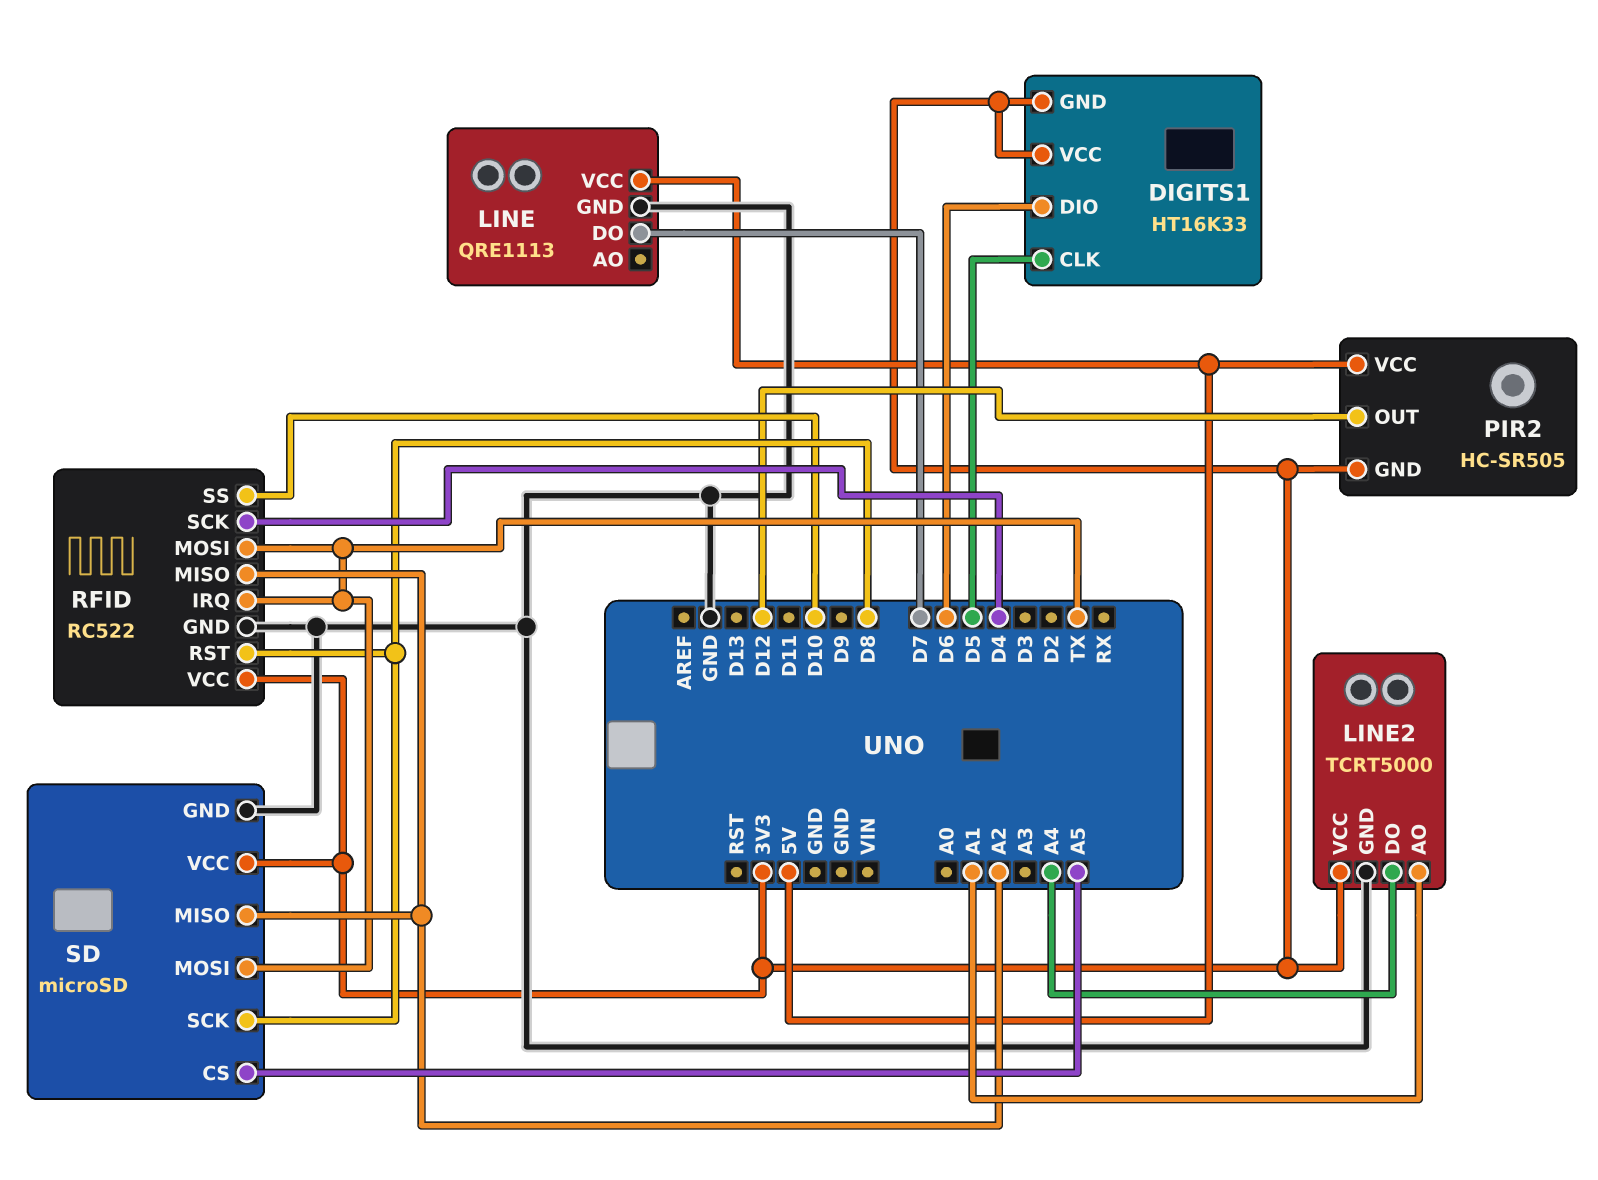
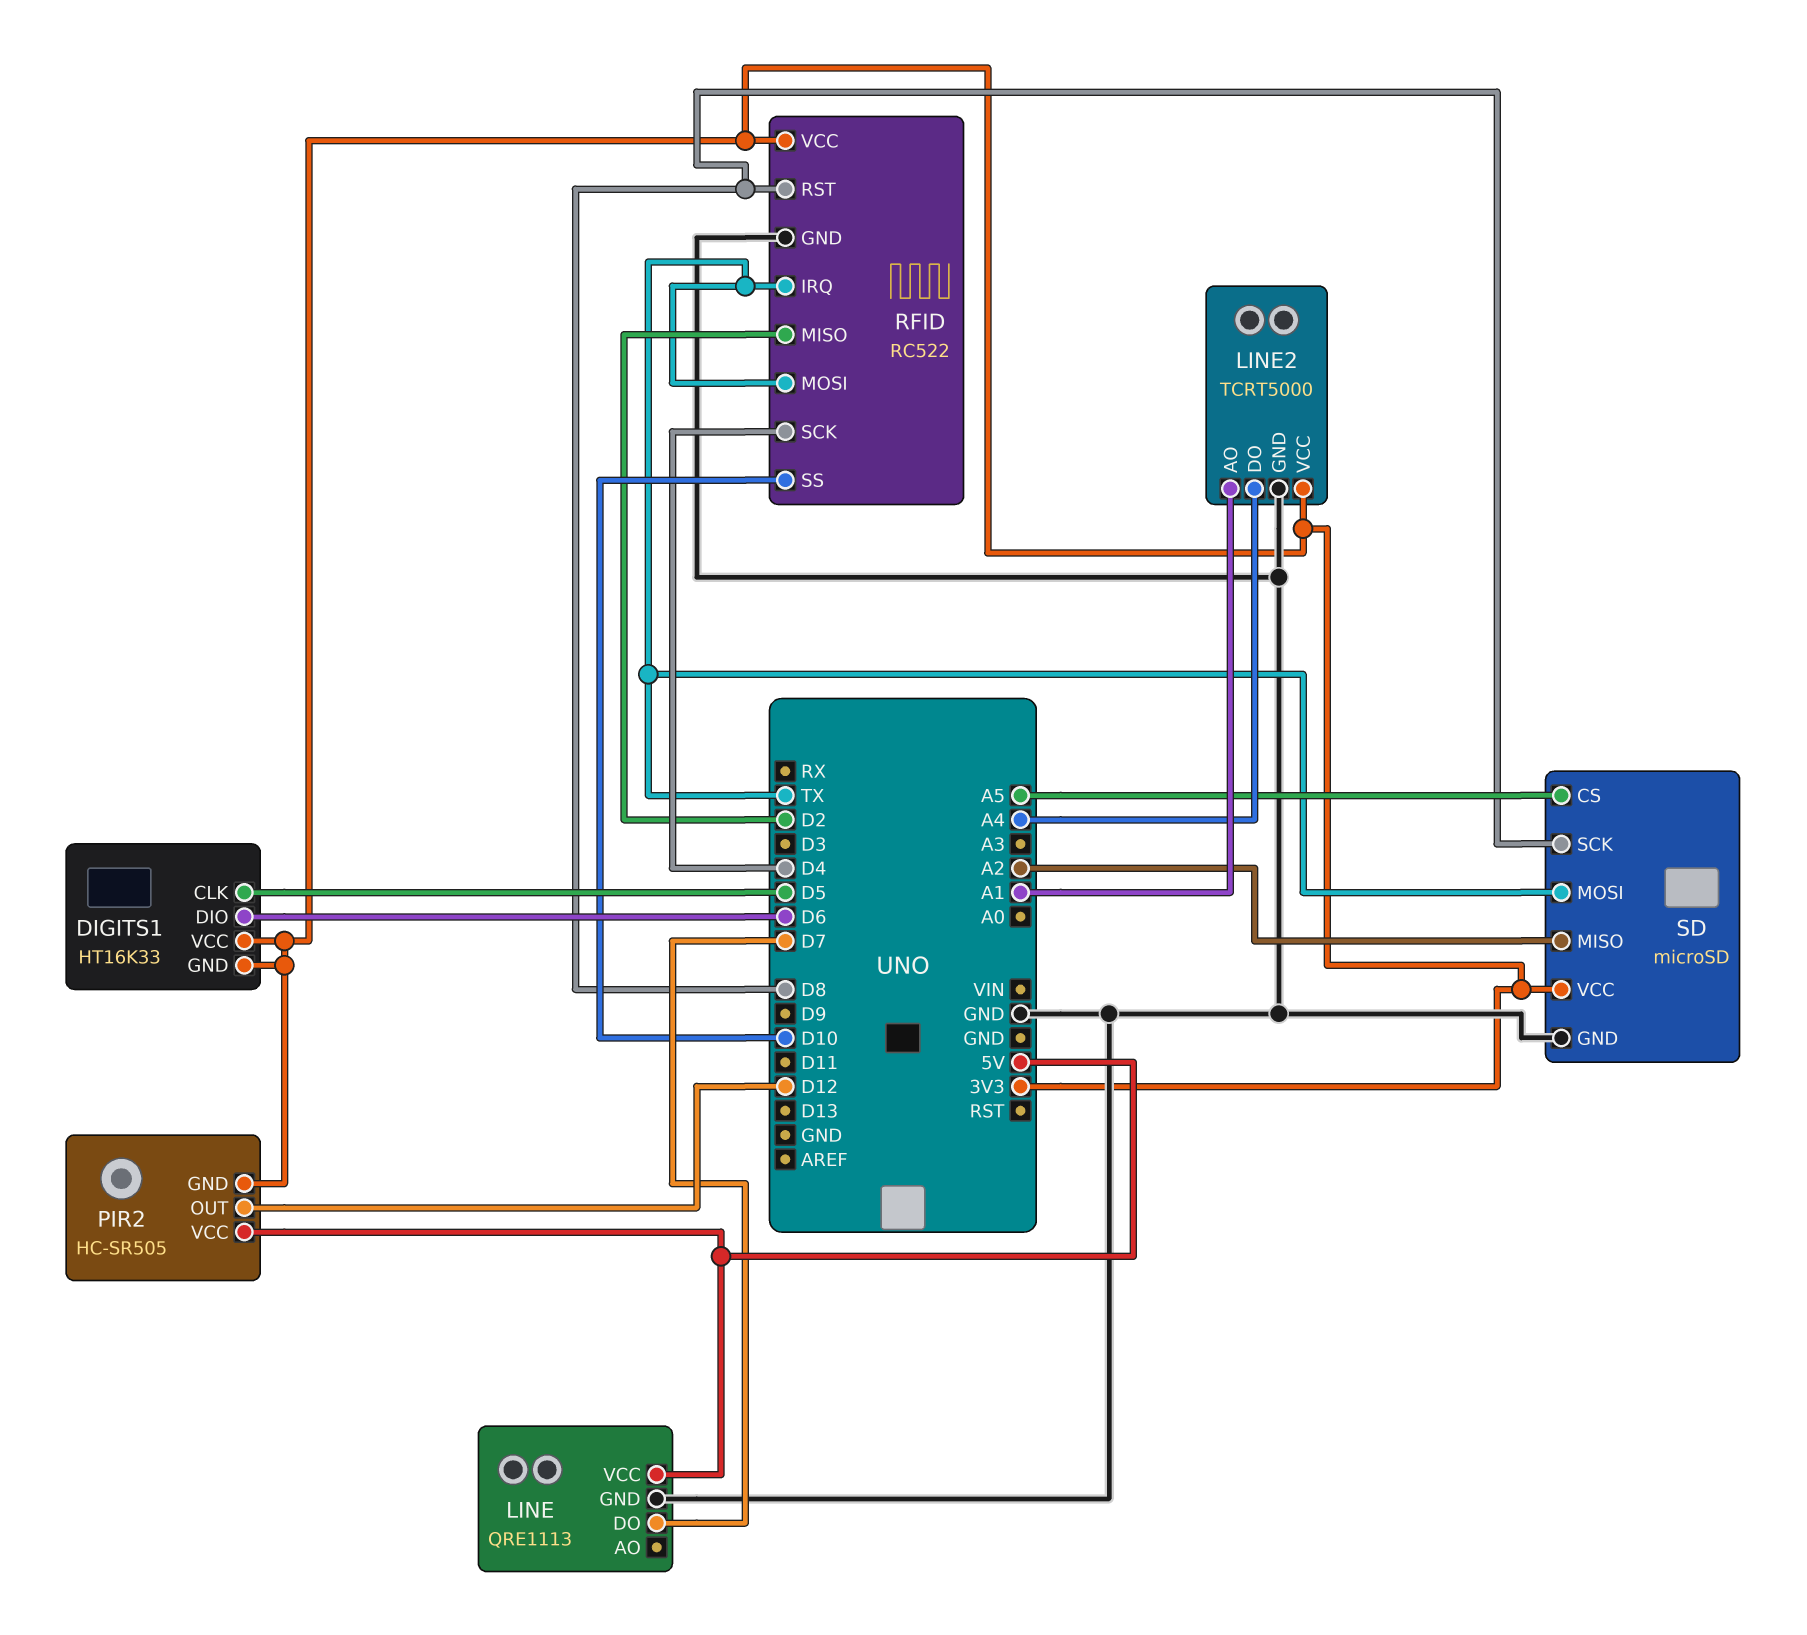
RFID pin MISO: A2 -> D2

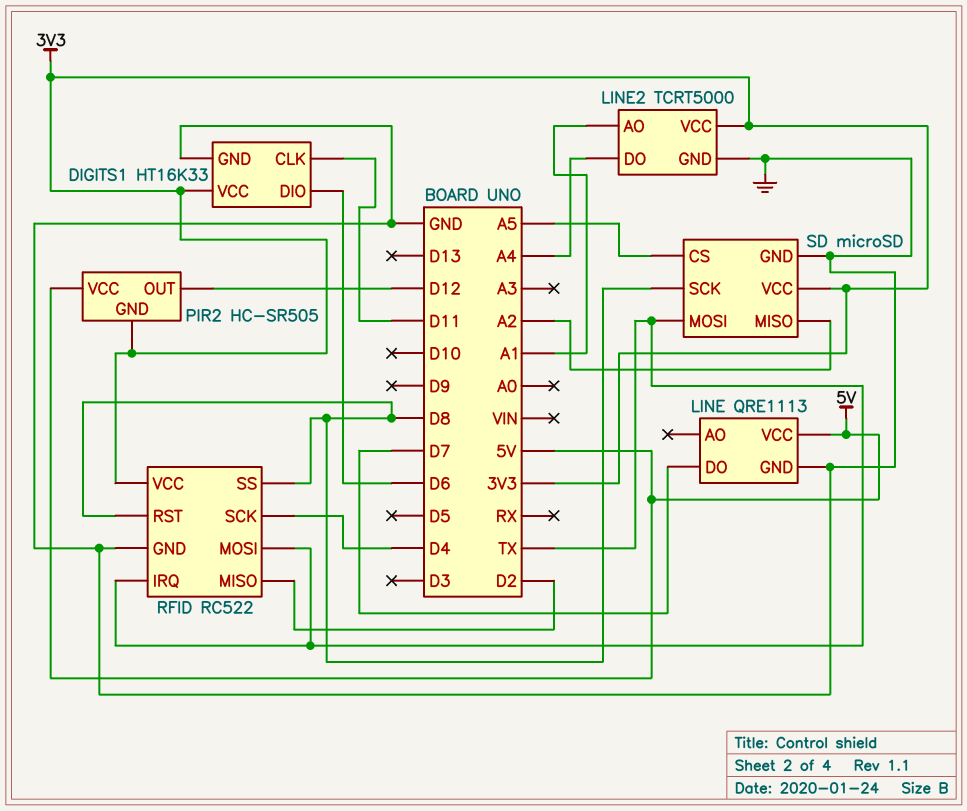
DIGITS1 pin CLK: D5 -> D11
DIGITS1 pin GND: 3V3 -> GND
RFID pin SS: D10 -> D8

